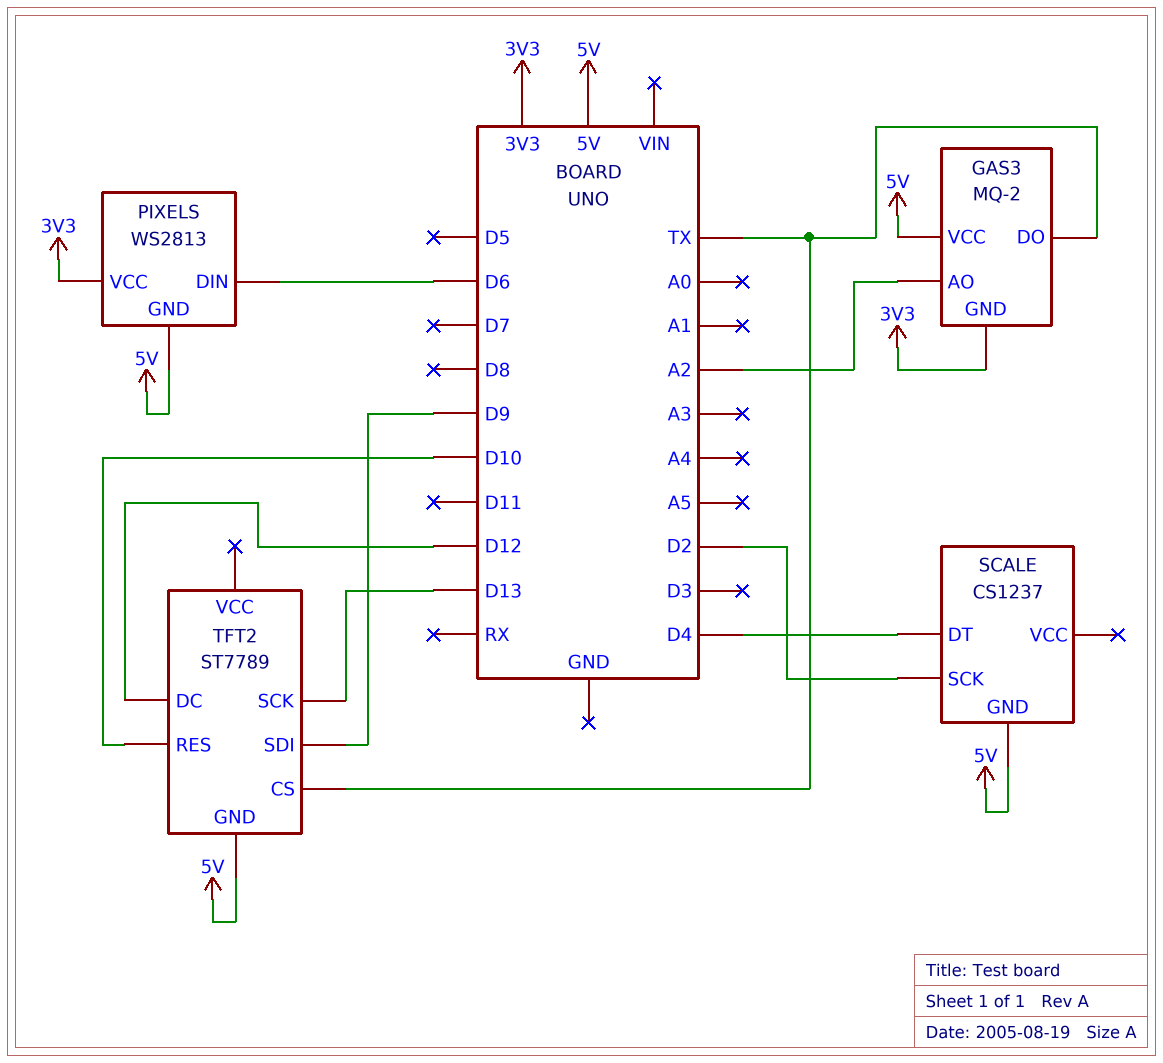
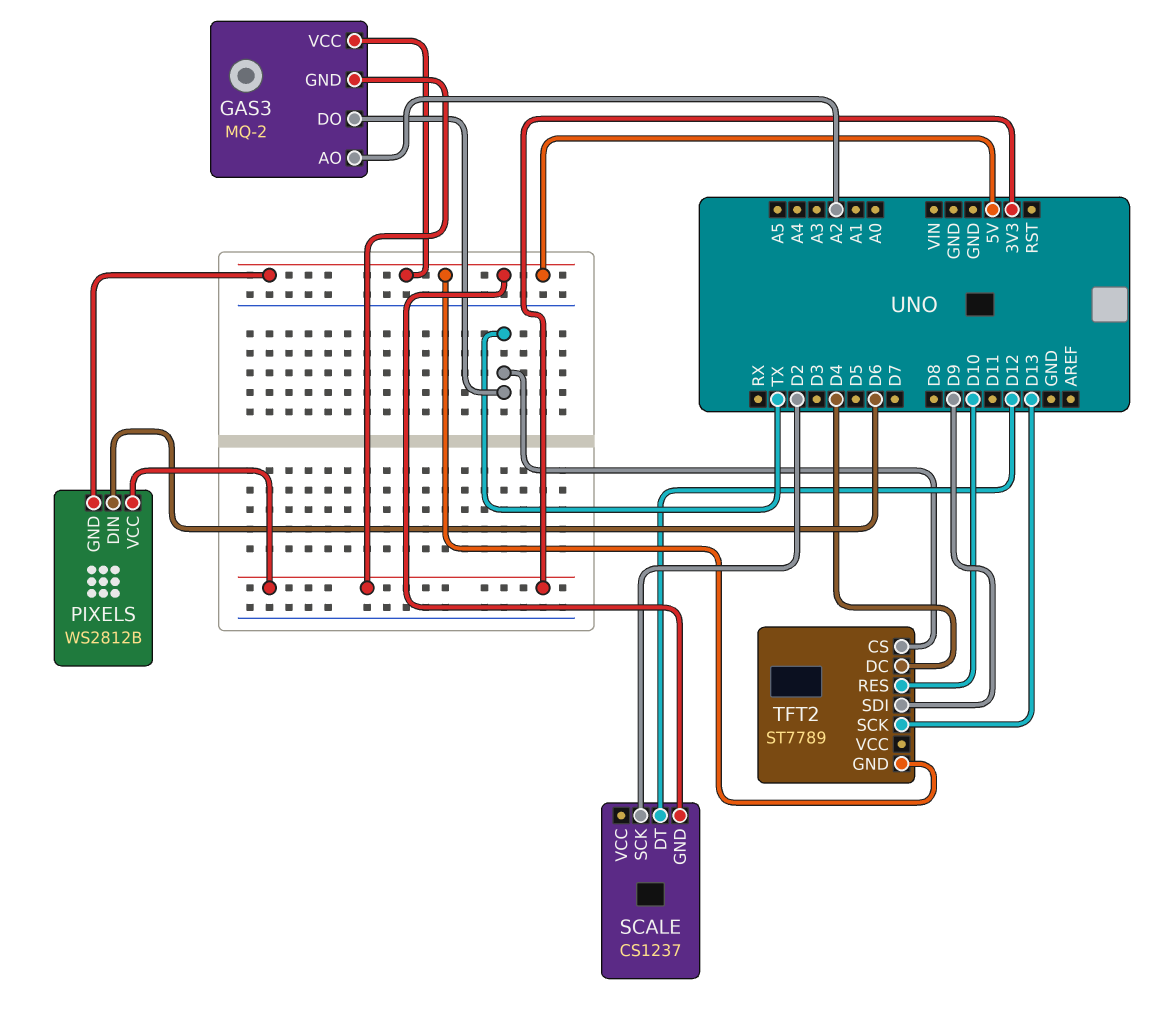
PIXELS: WS2813 -> WS2812B
SCALE pin DT: D4 -> D12
TFT2 pin DC: D12 -> D4

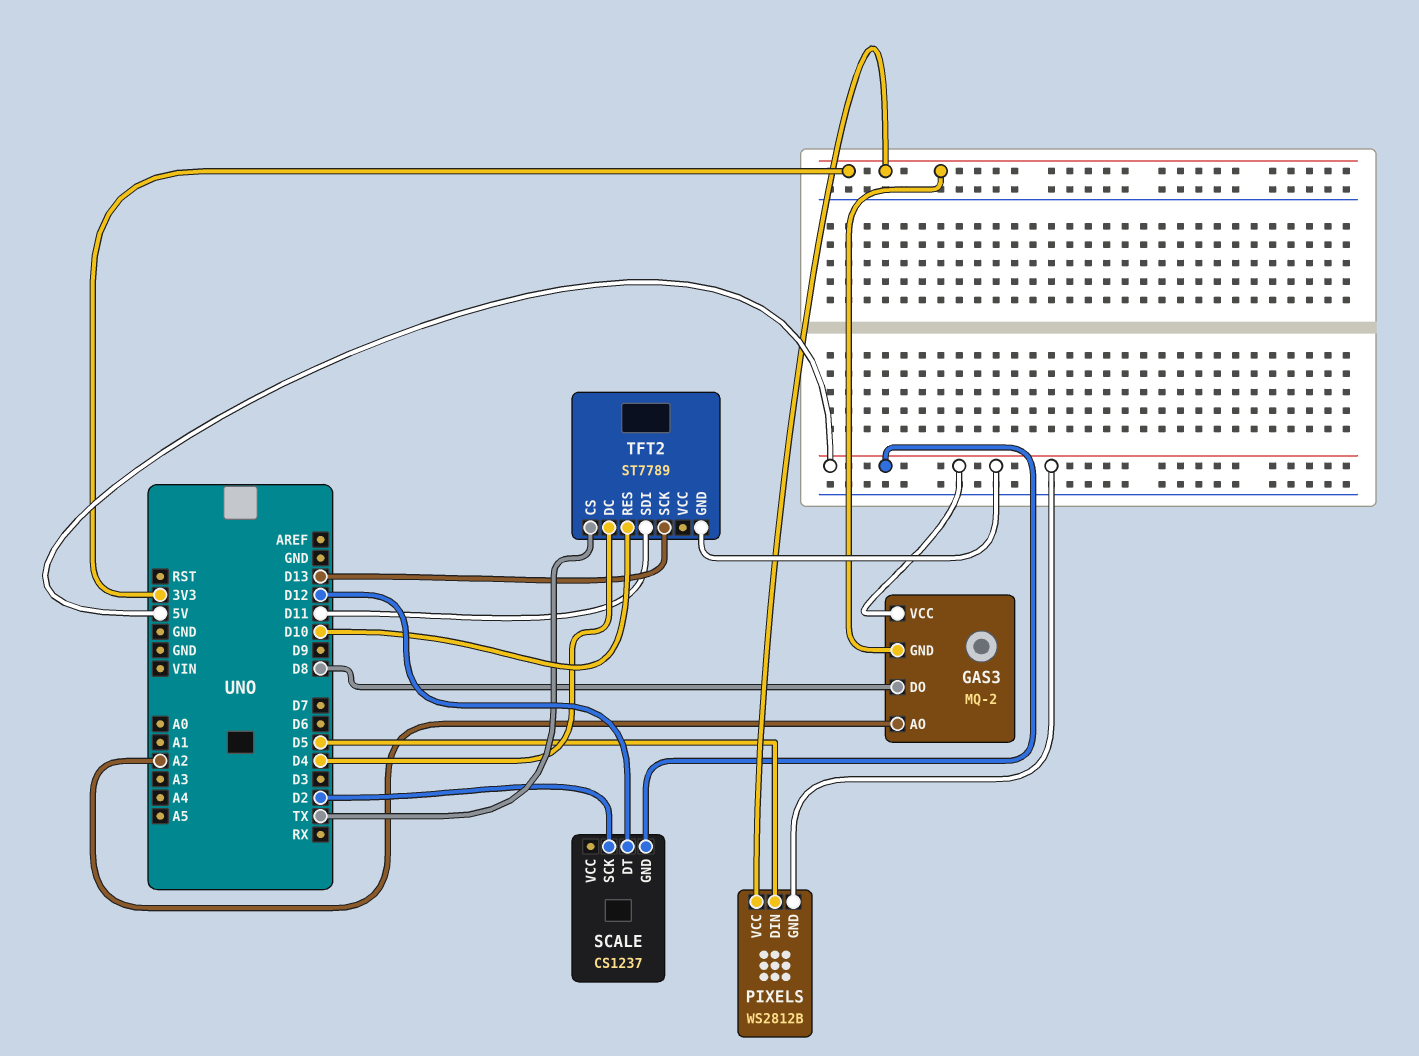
GAS3 pin DO: TX -> D8
PIXELS pin DIN: D6 -> D5
TFT2 pin SDI: D9 -> D11

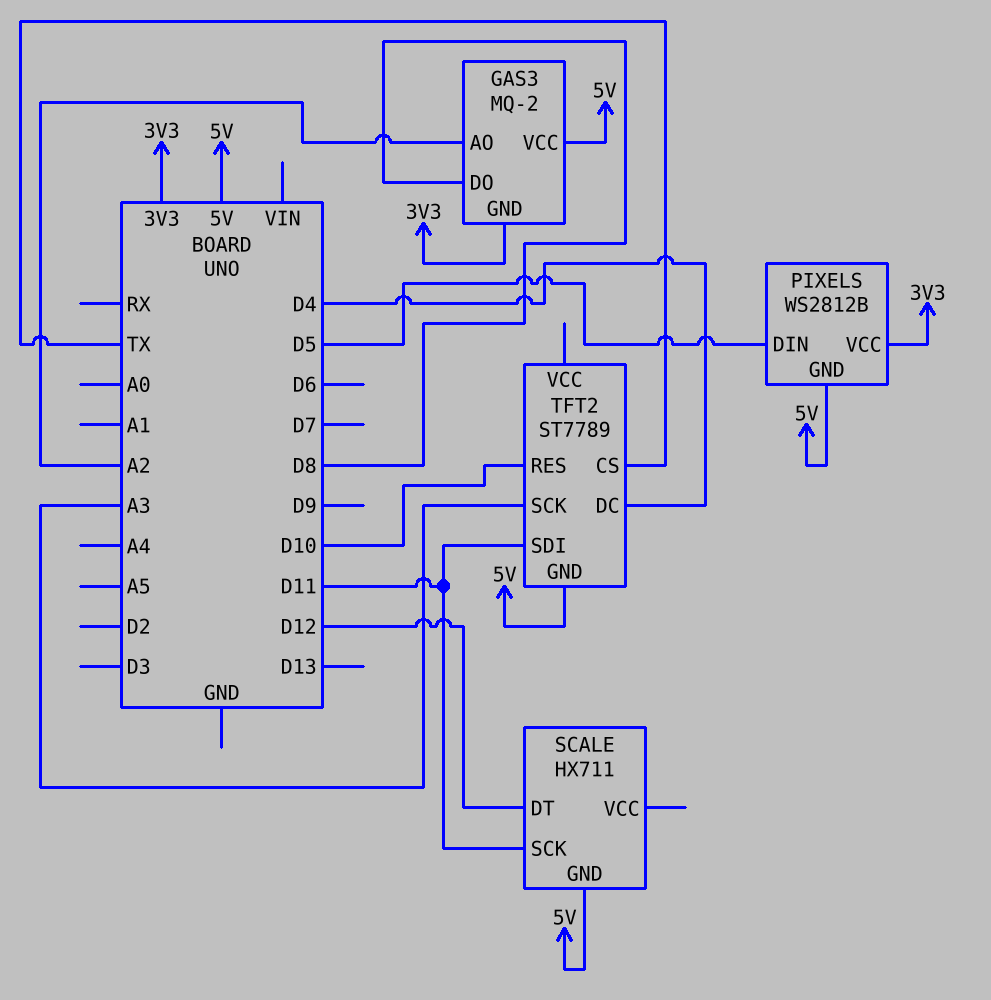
SCALE: CS1237 -> HX711
SCALE pin SCK: D2 -> D11
TFT2 pin SCK: D13 -> A3

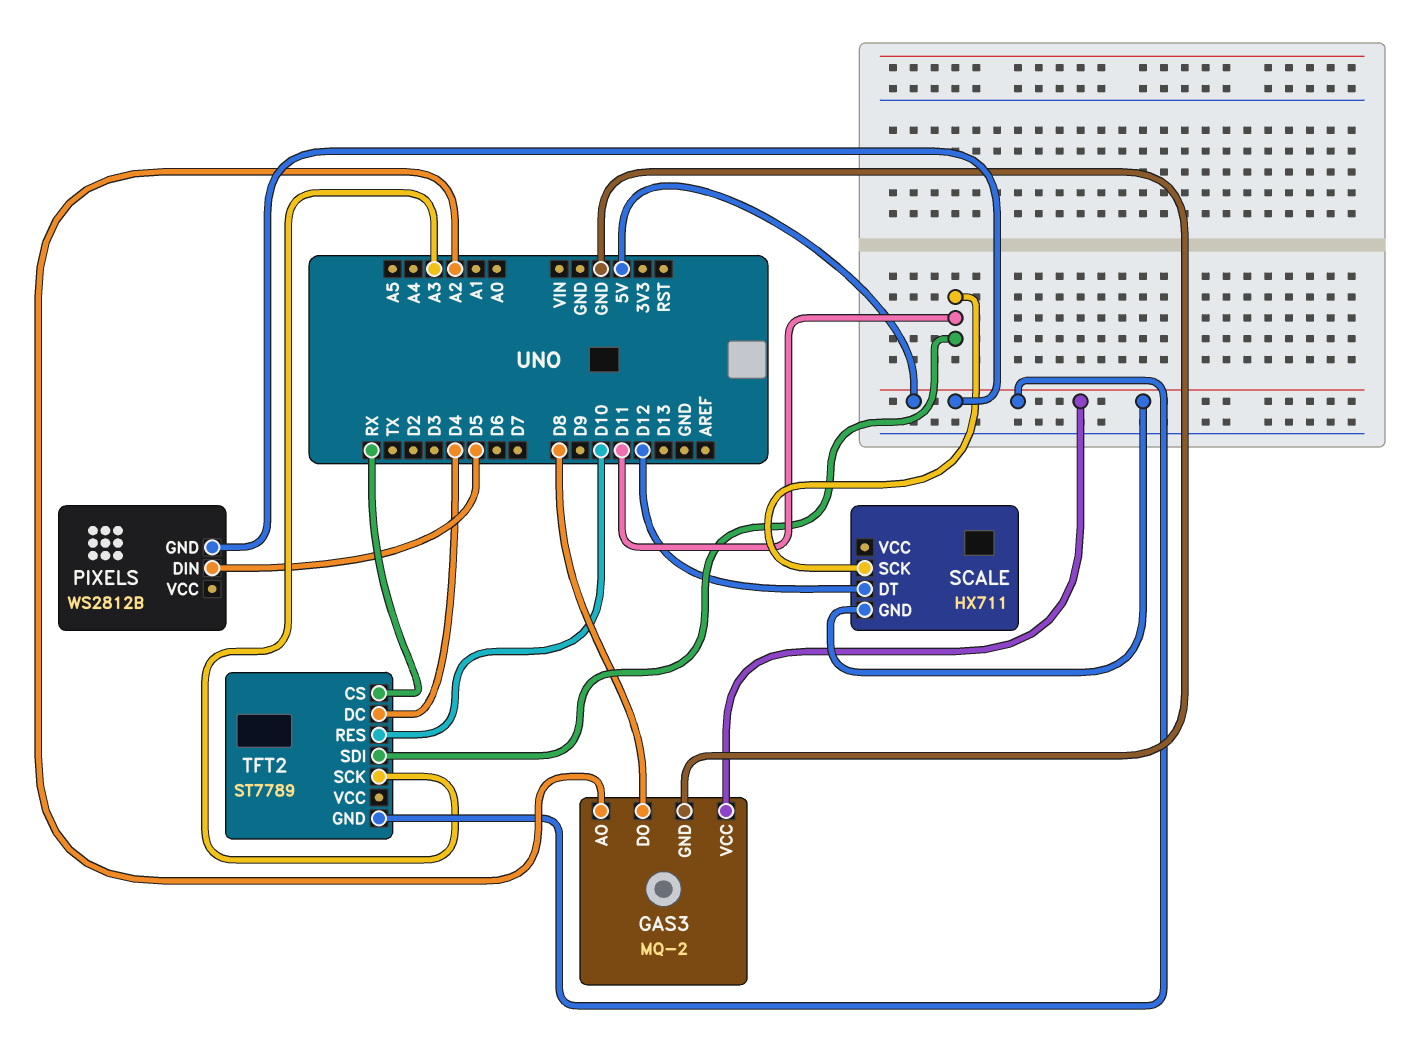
GAS3 pin GND: 3V3 -> GND
PIXELS pin VCC: 3V3 -> none
TFT2 pin CS: TX -> RX

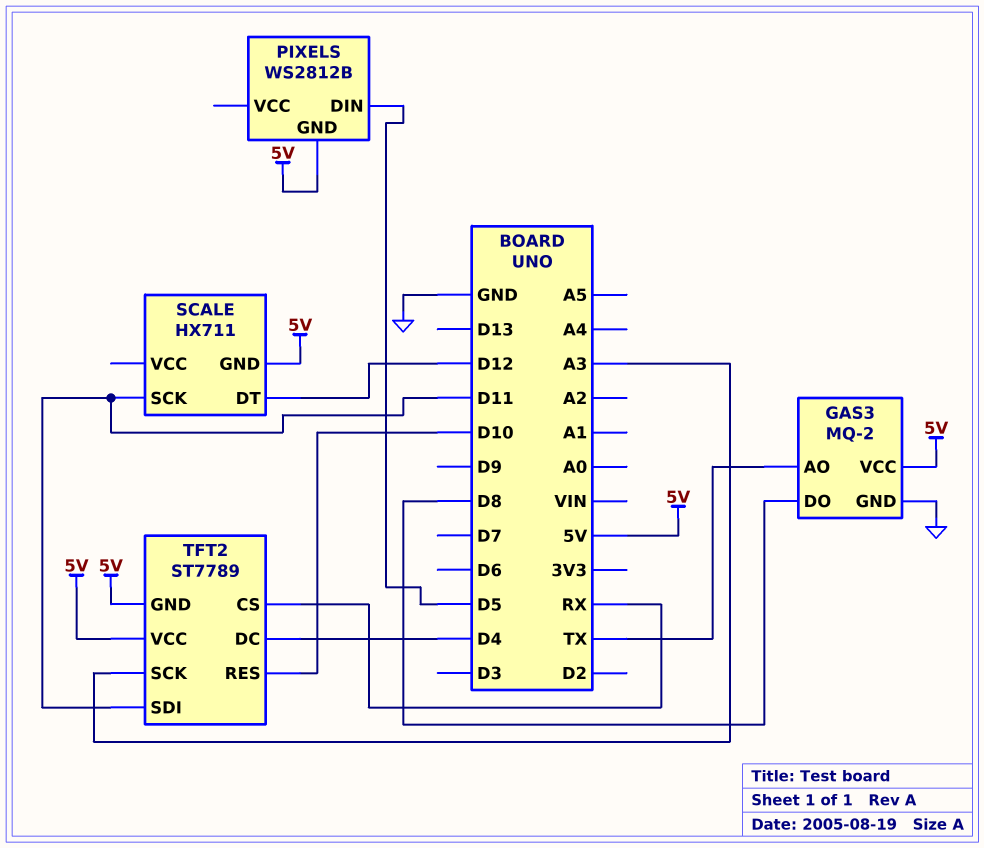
GAS3 pin AO: A2 -> TX
TFT2 pin VCC: none -> 5V

